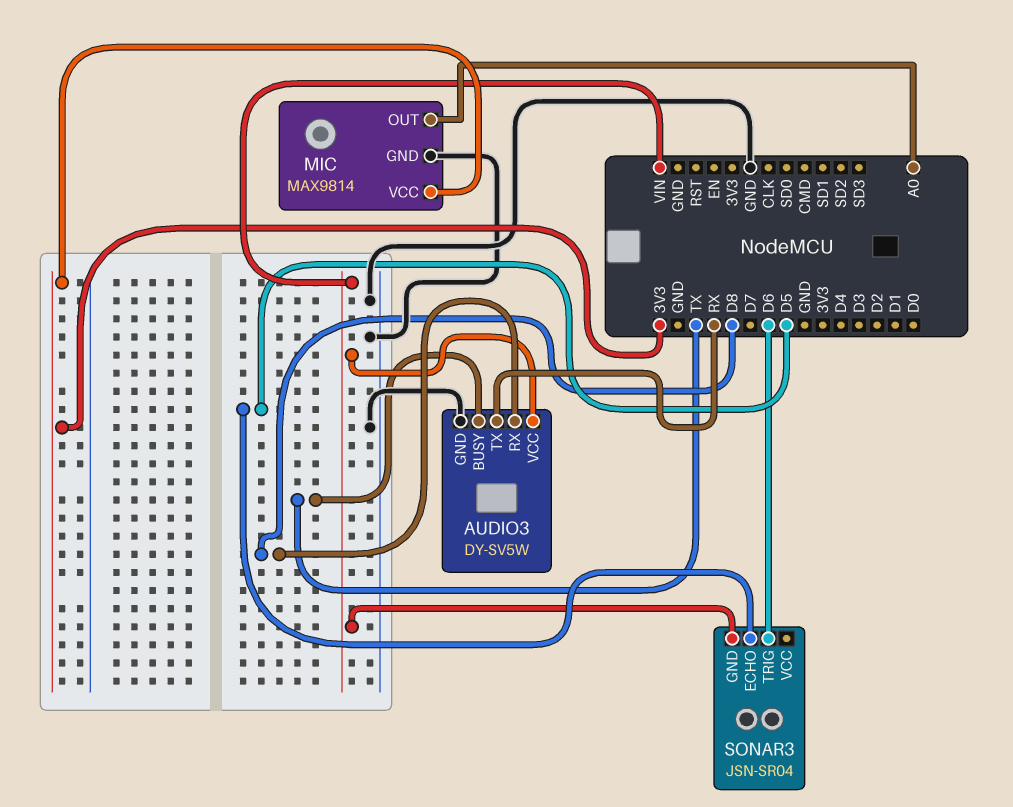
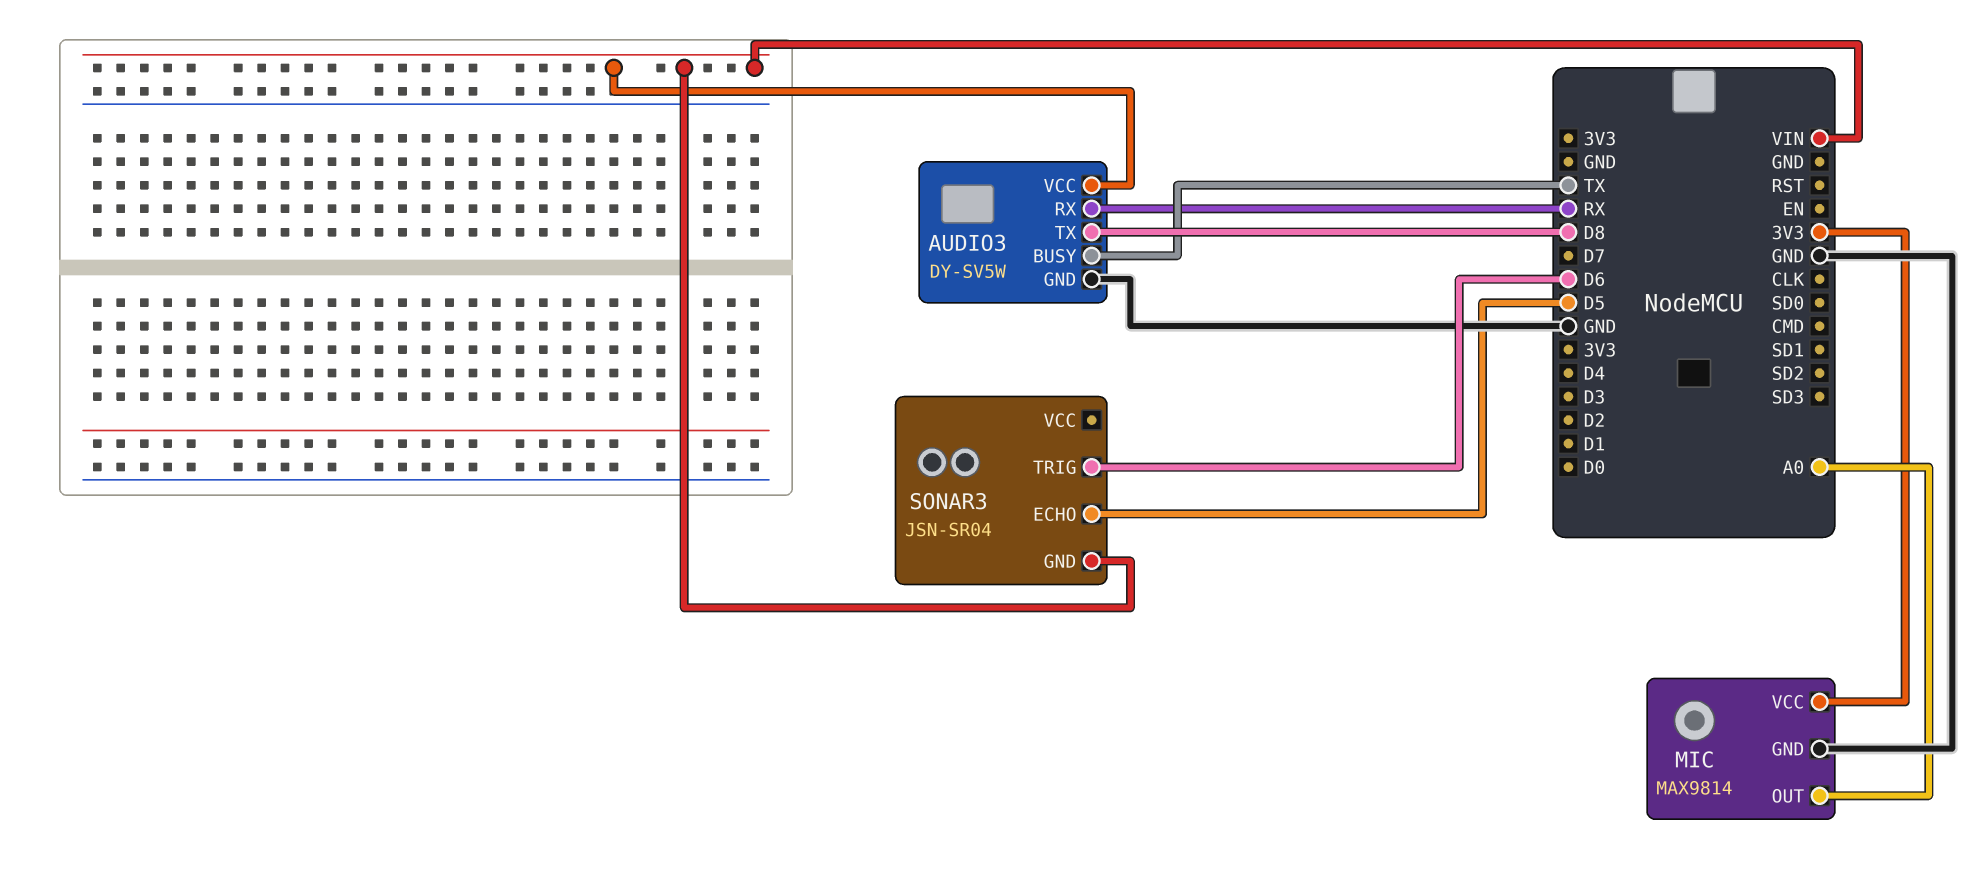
AUDIO3 pin RX: D8 -> RX
AUDIO3 pin TX: RX -> D8

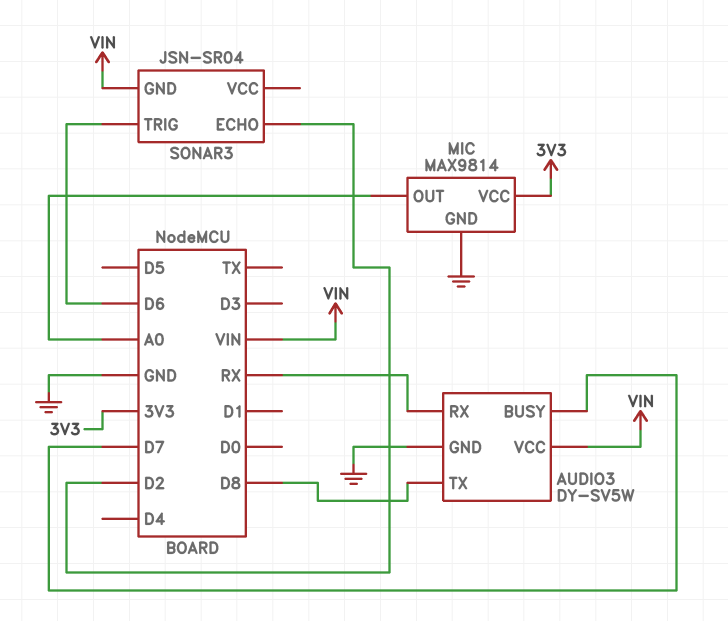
AUDIO3 pin BUSY: TX -> D7
SONAR3 pin ECHO: D5 -> D2

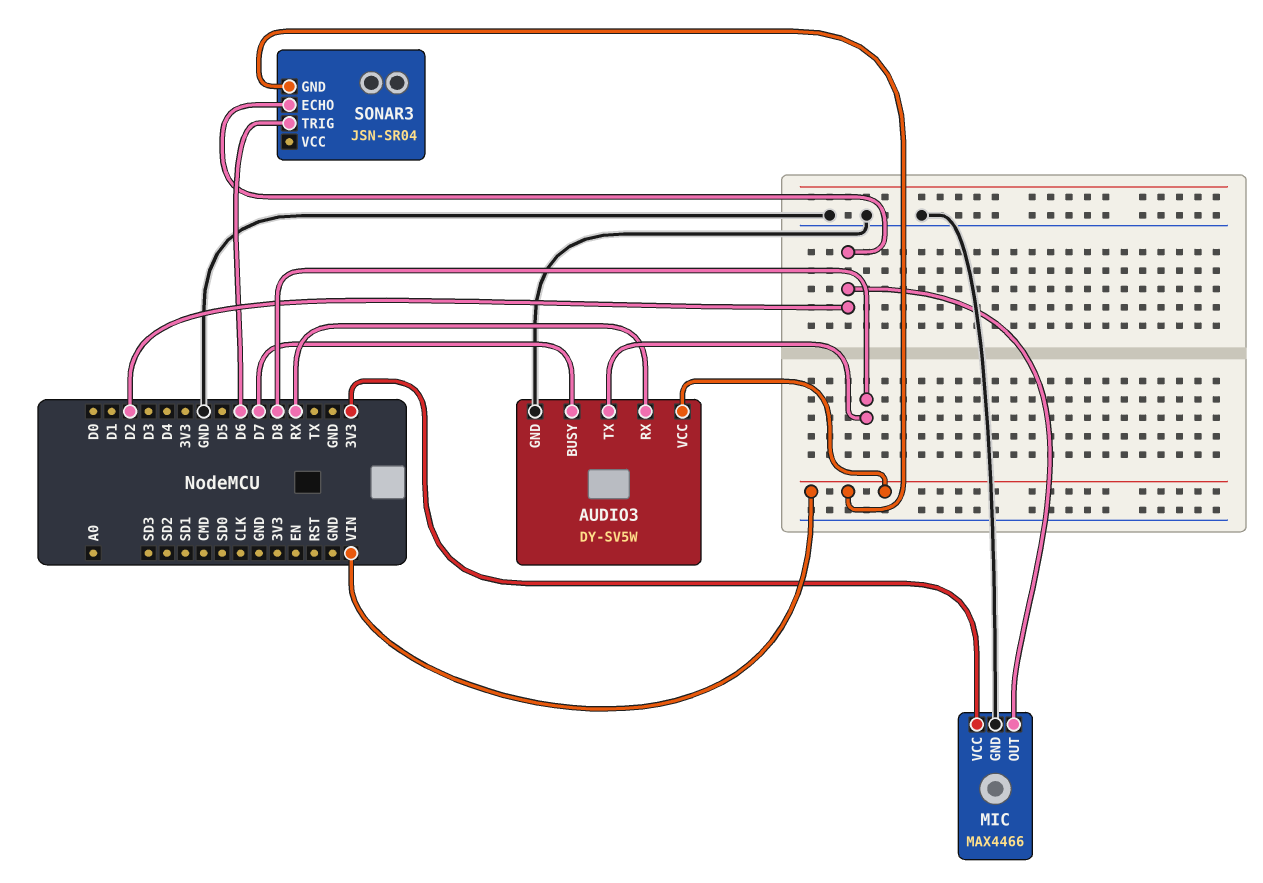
MIC: MAX9814 -> MAX4466
MIC pin OUT: A0 -> D2

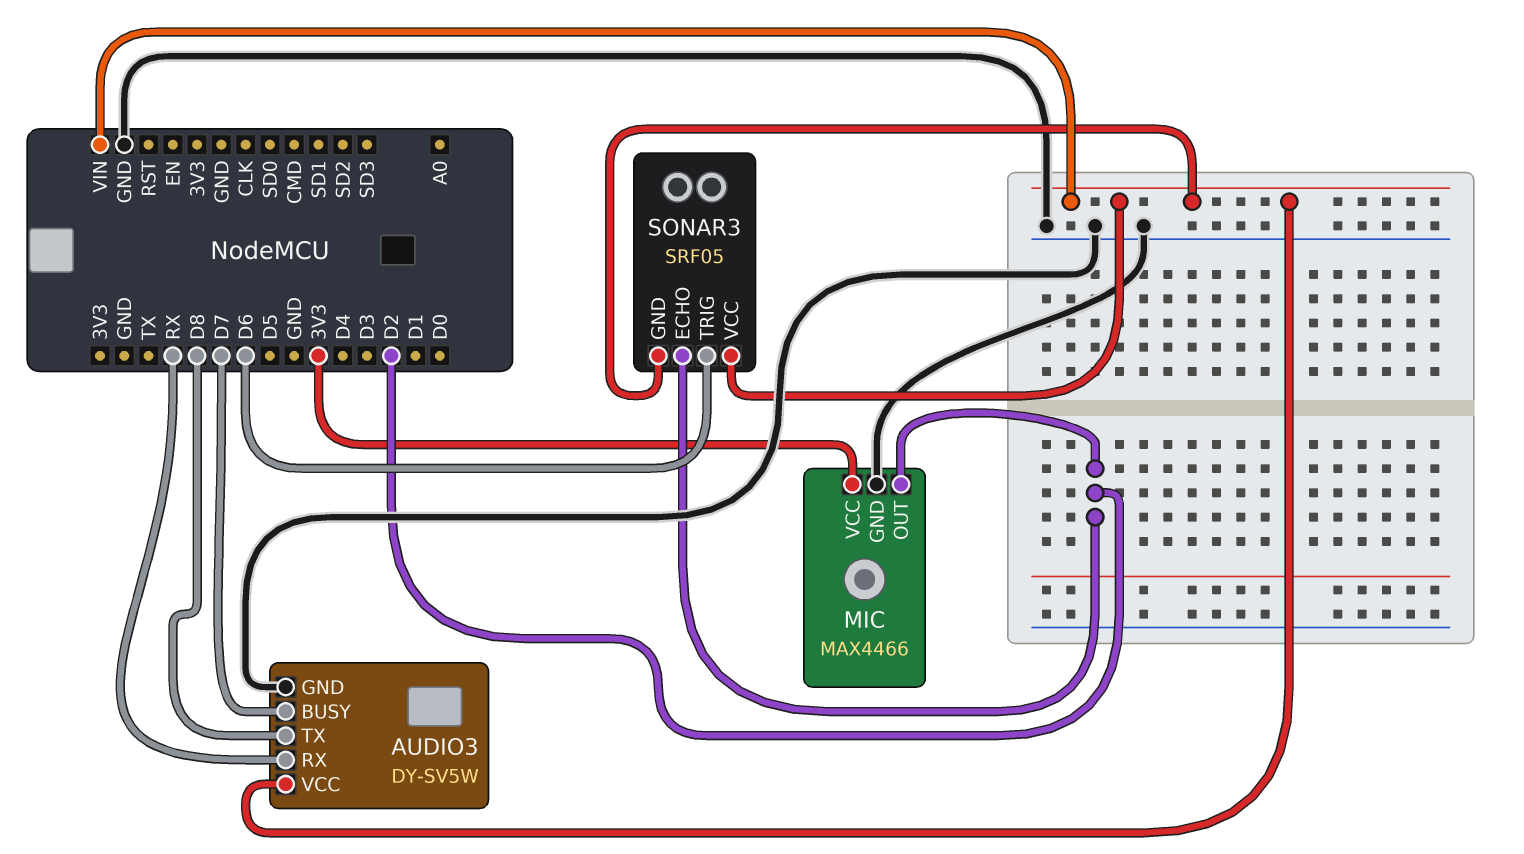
SONAR3: JSN-SR04 -> SRF05
SONAR3 pin VCC: none -> VIN

